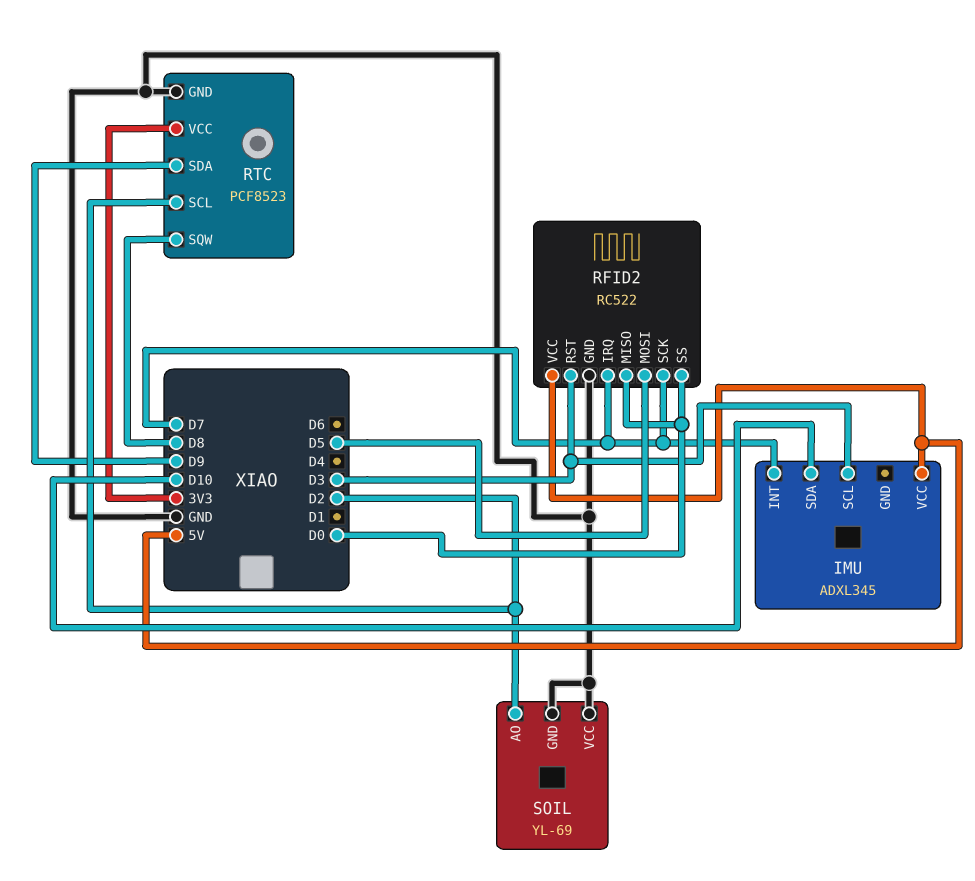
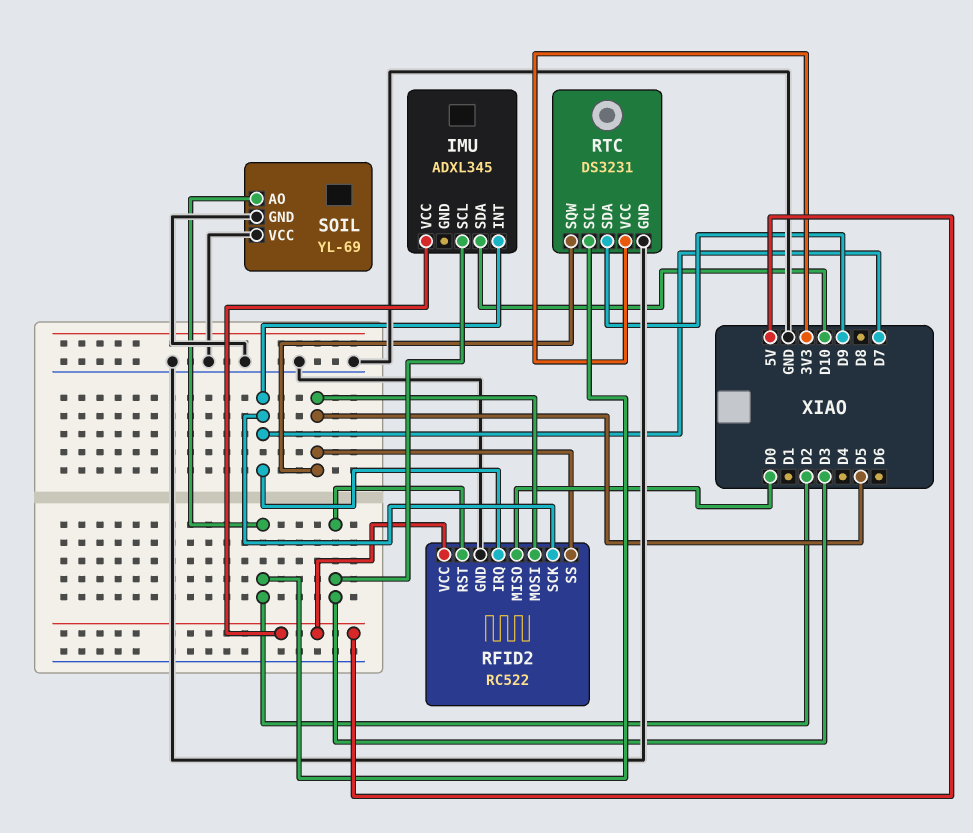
RFID2 pin SS: D0 -> D5
RTC: PCF8523 -> DS3231
RTC pin SQW: D8 -> D5

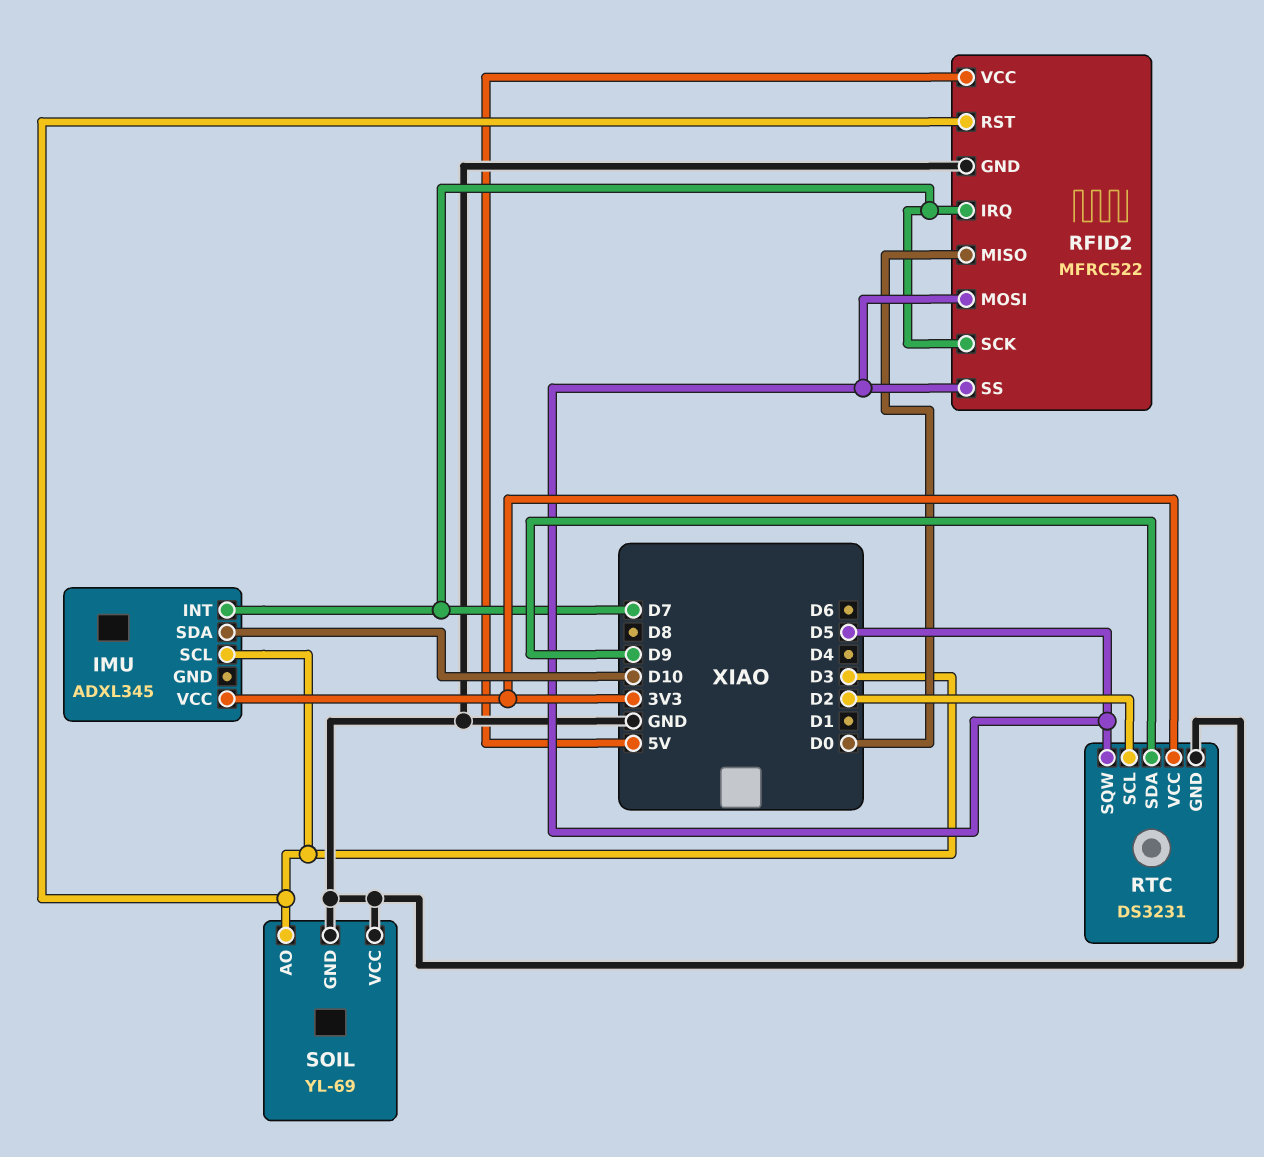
IMU pin VCC: 5V -> 3V3
RFID2: RC522 -> MFRC522
SOIL pin AO: D2 -> D3

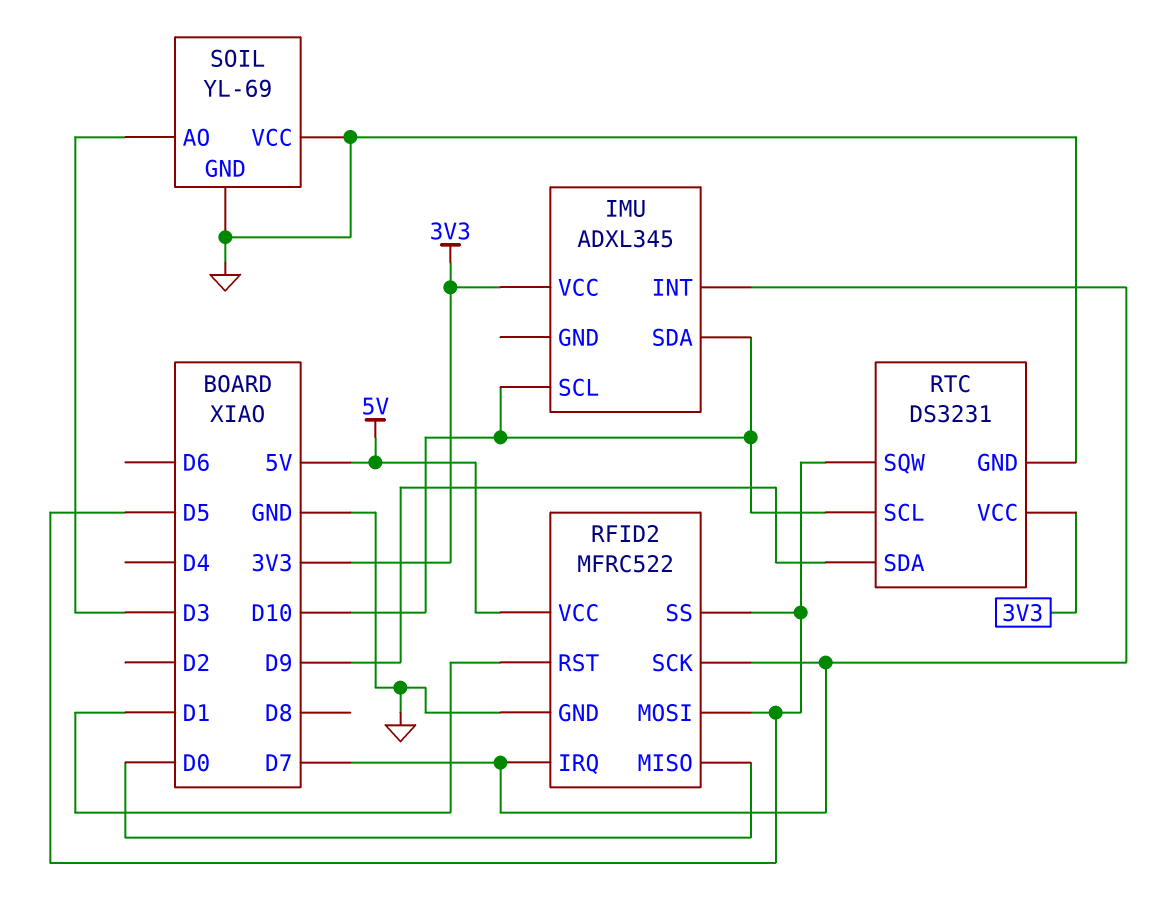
IMU pin SCL: D3 -> D10
RFID2 pin RST: D3 -> D1
RTC pin SCL: D2 -> D10

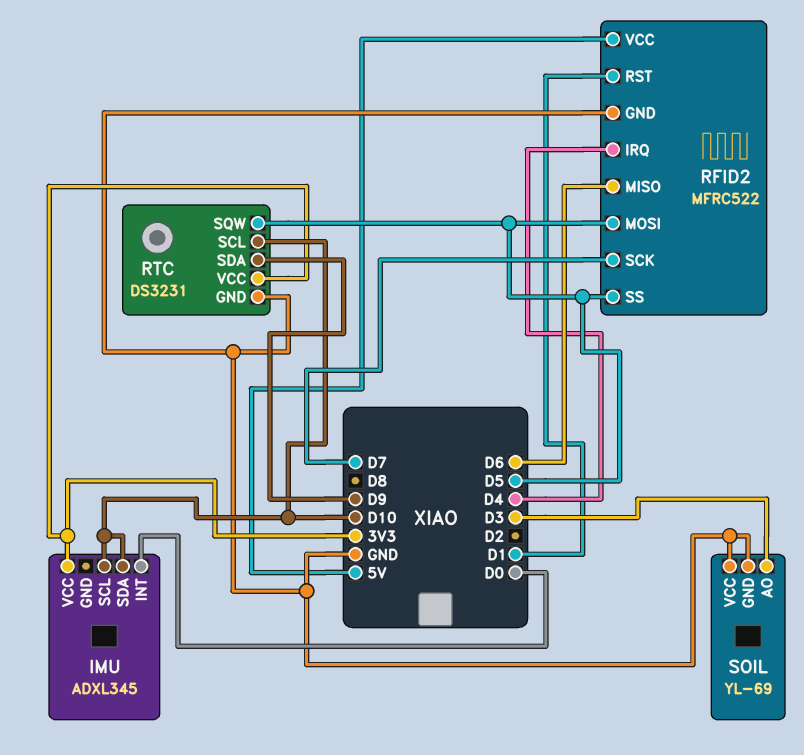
IMU pin INT: D7 -> D0
RFID2 pin IRQ: D7 -> D4
RFID2 pin MISO: D0 -> D6

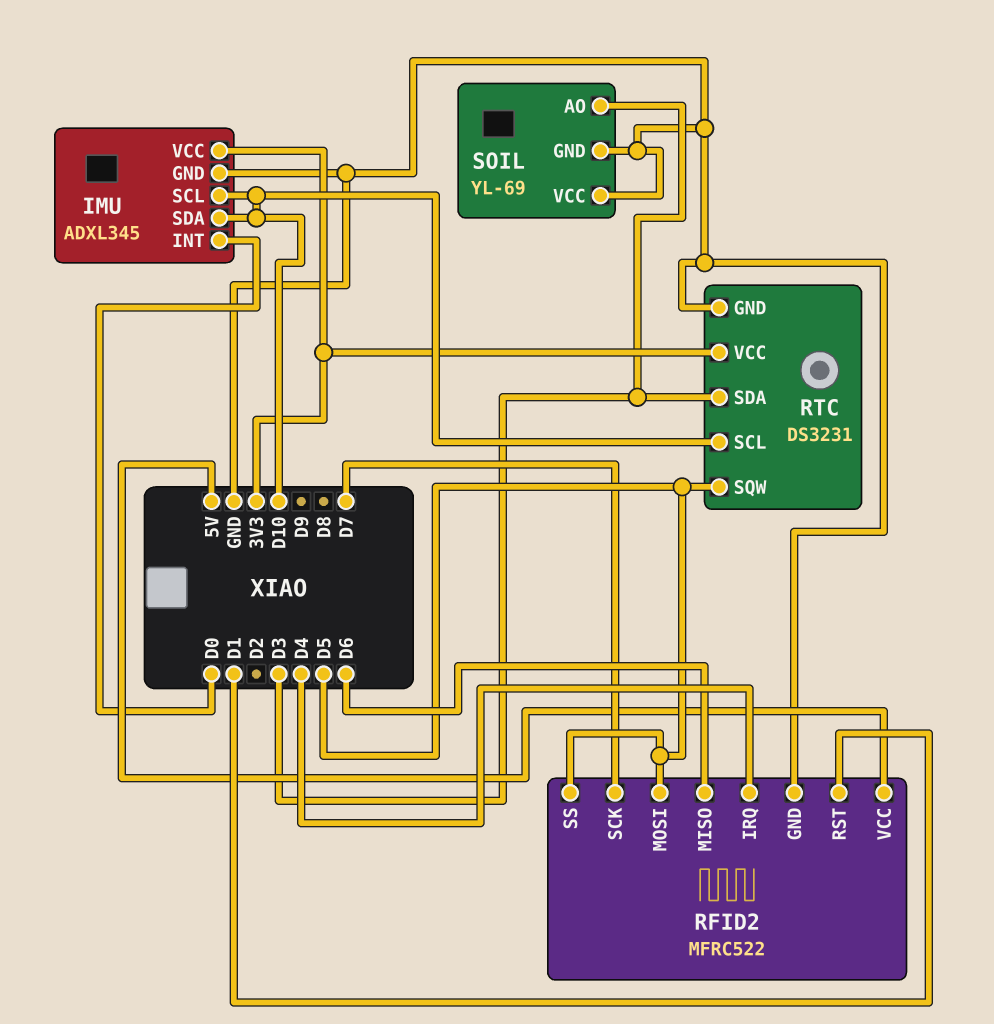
IMU pin GND: none -> GND
RTC pin SDA: D9 -> D3

